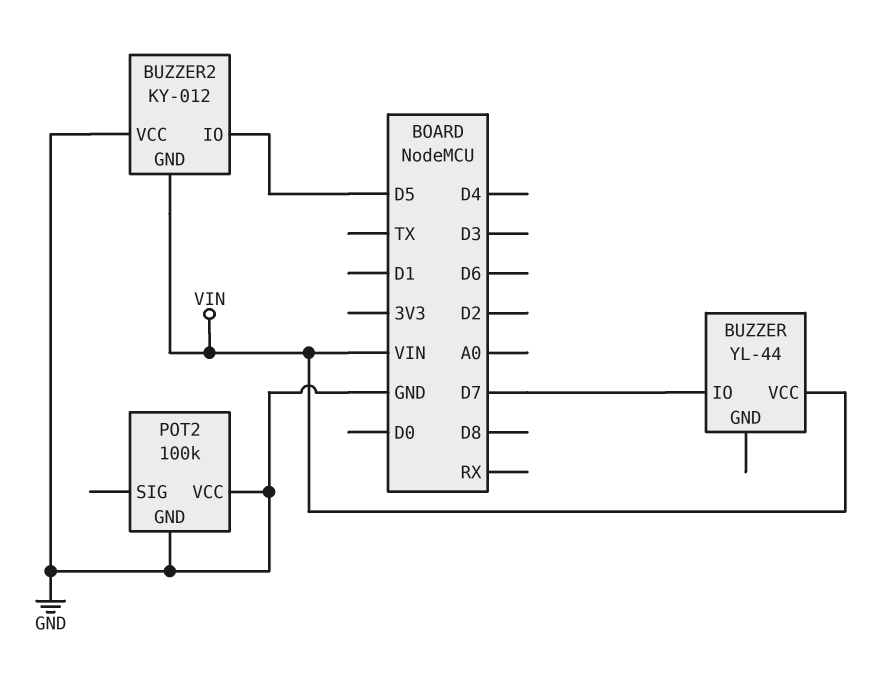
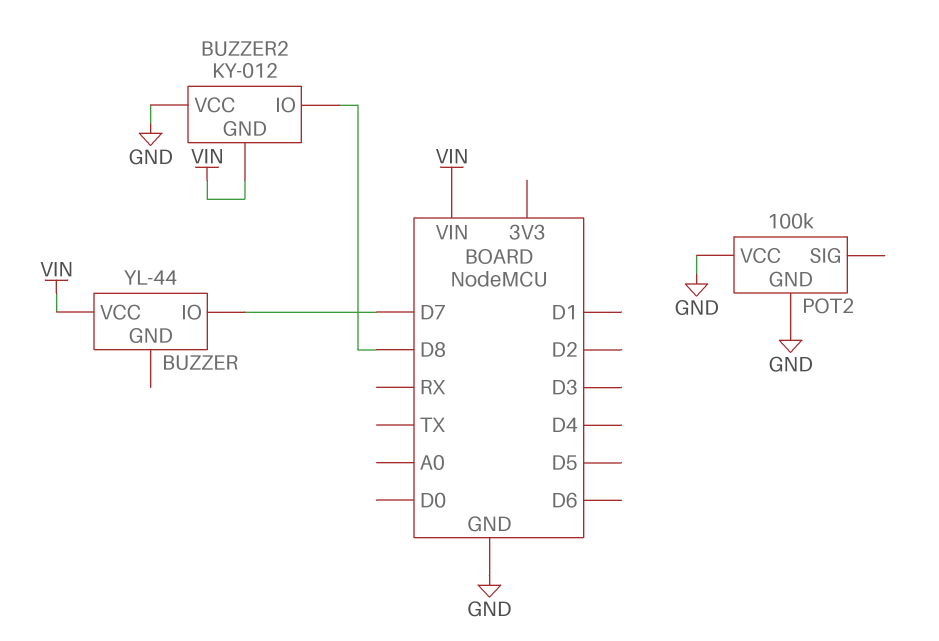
BUZZER2 pin IO: D5 -> D8

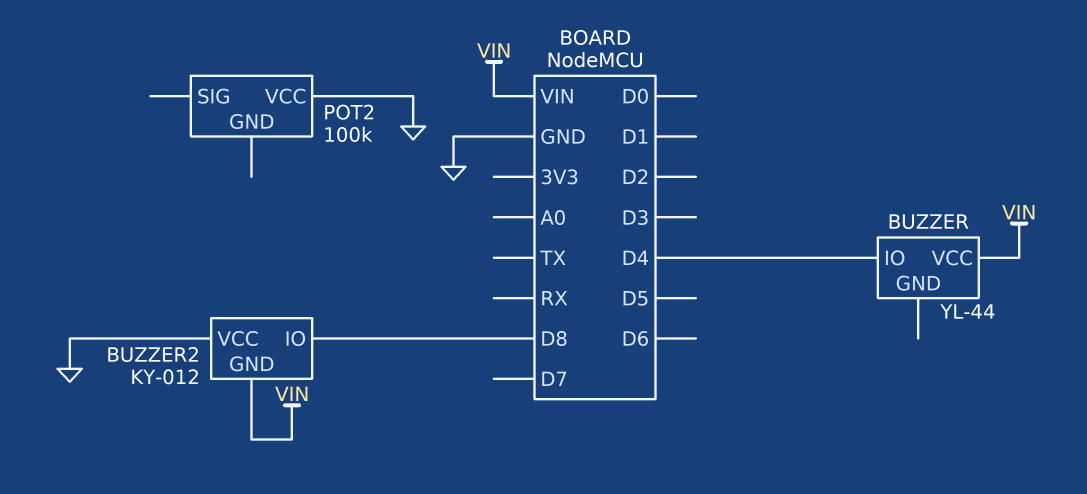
BUZZER pin IO: D7 -> D4
POT2 pin GND: GND -> none

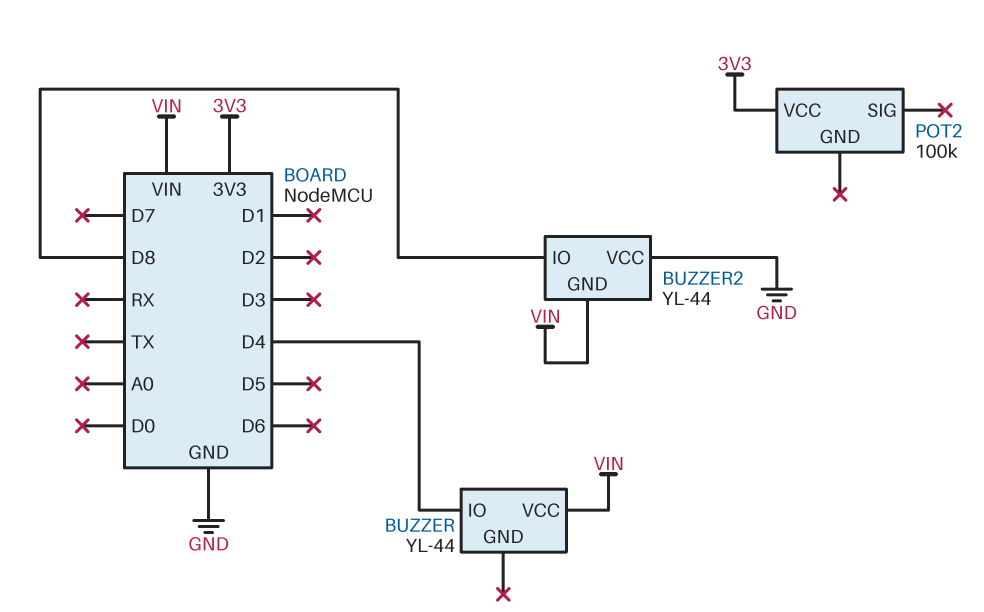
BUZZER2: KY-012 -> YL-44
POT2 pin VCC: GND -> 3V3

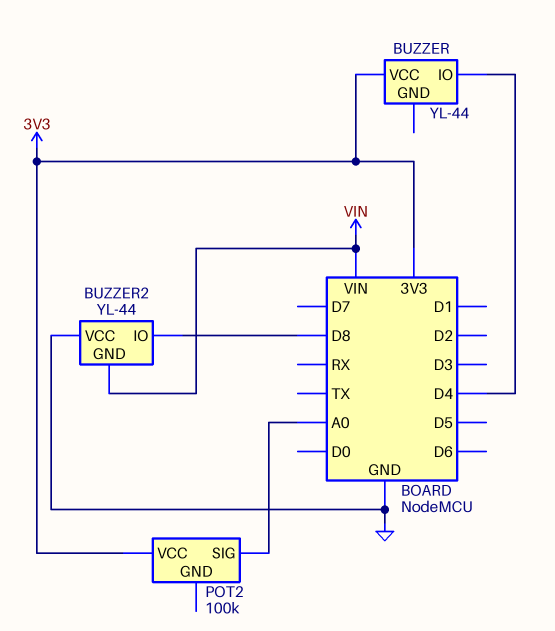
BUZZER pin VCC: VIN -> 3V3
POT2 pin SIG: none -> A0

